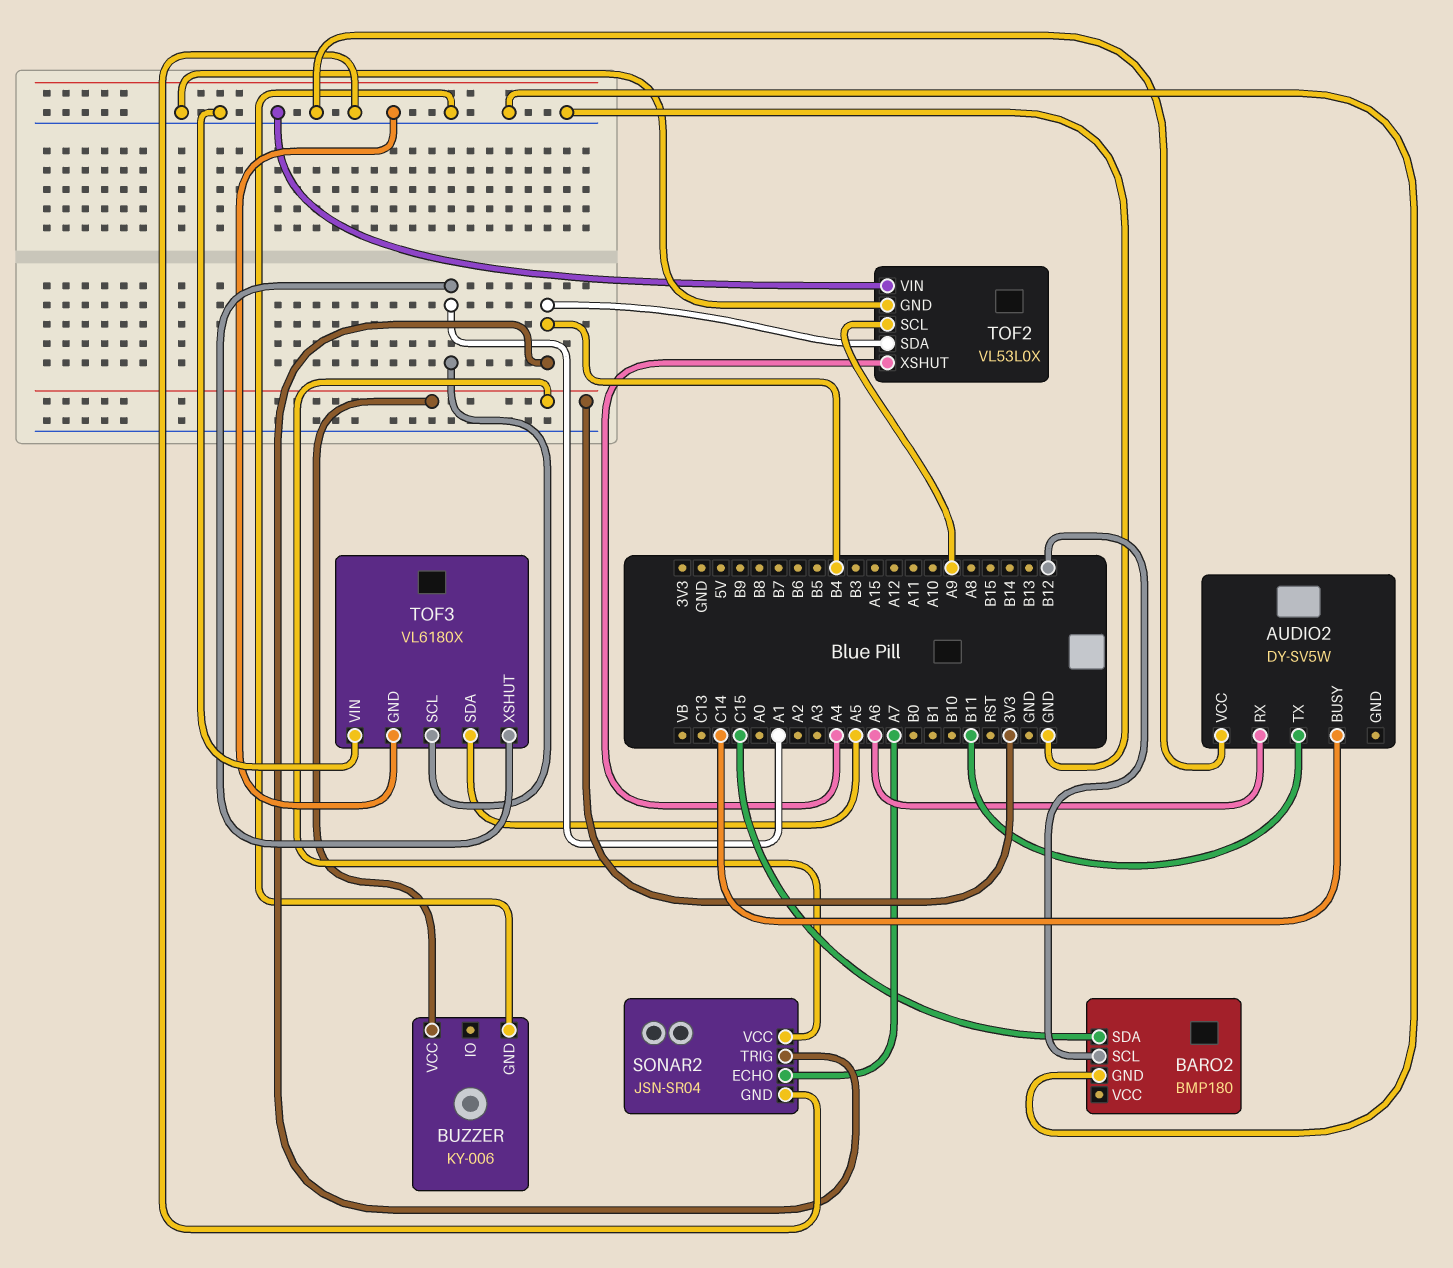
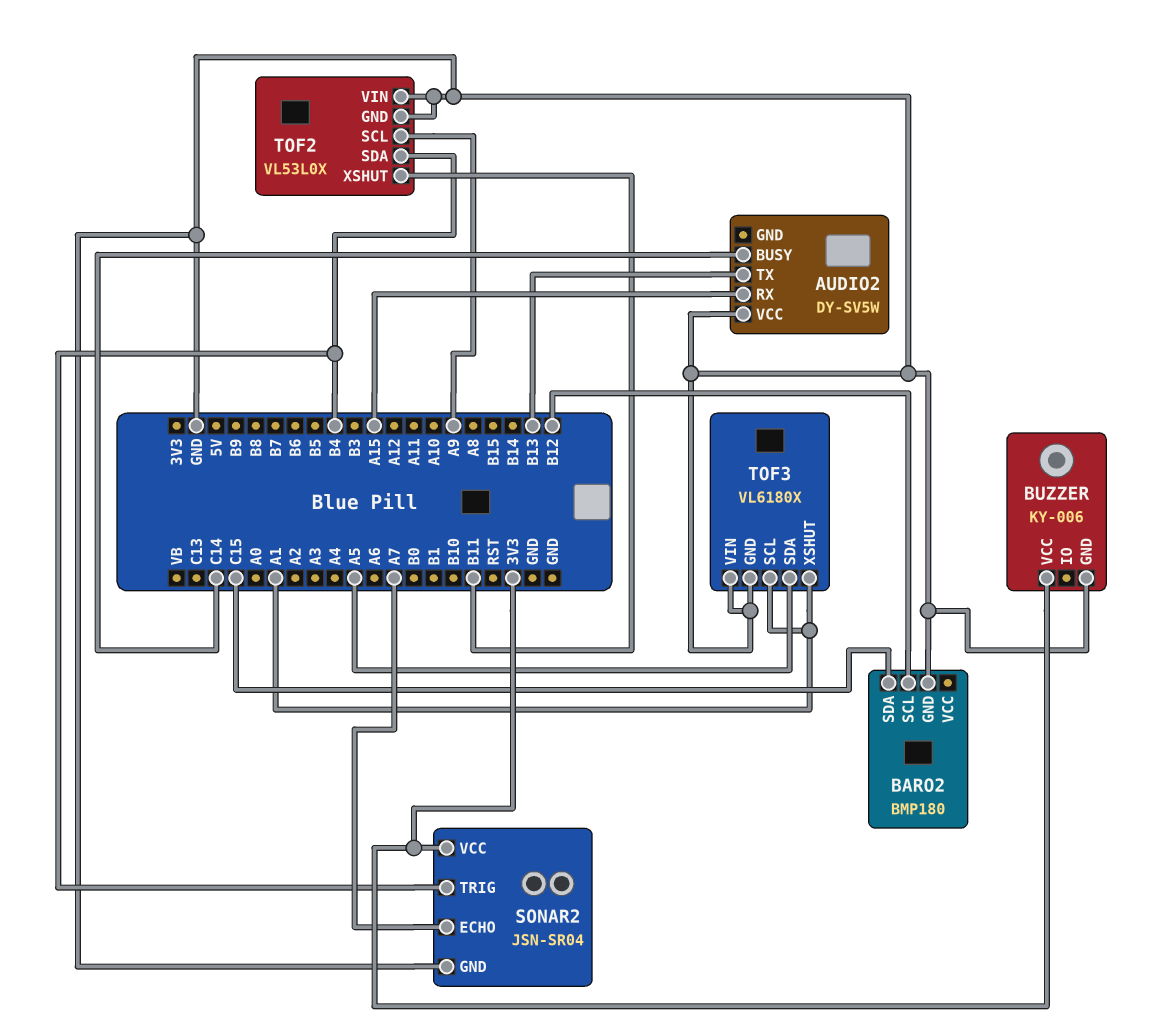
AUDIO2 pin RX: A6 -> A15
AUDIO2 pin TX: B11 -> B13
TOF2 pin XSHUT: A4 -> B11

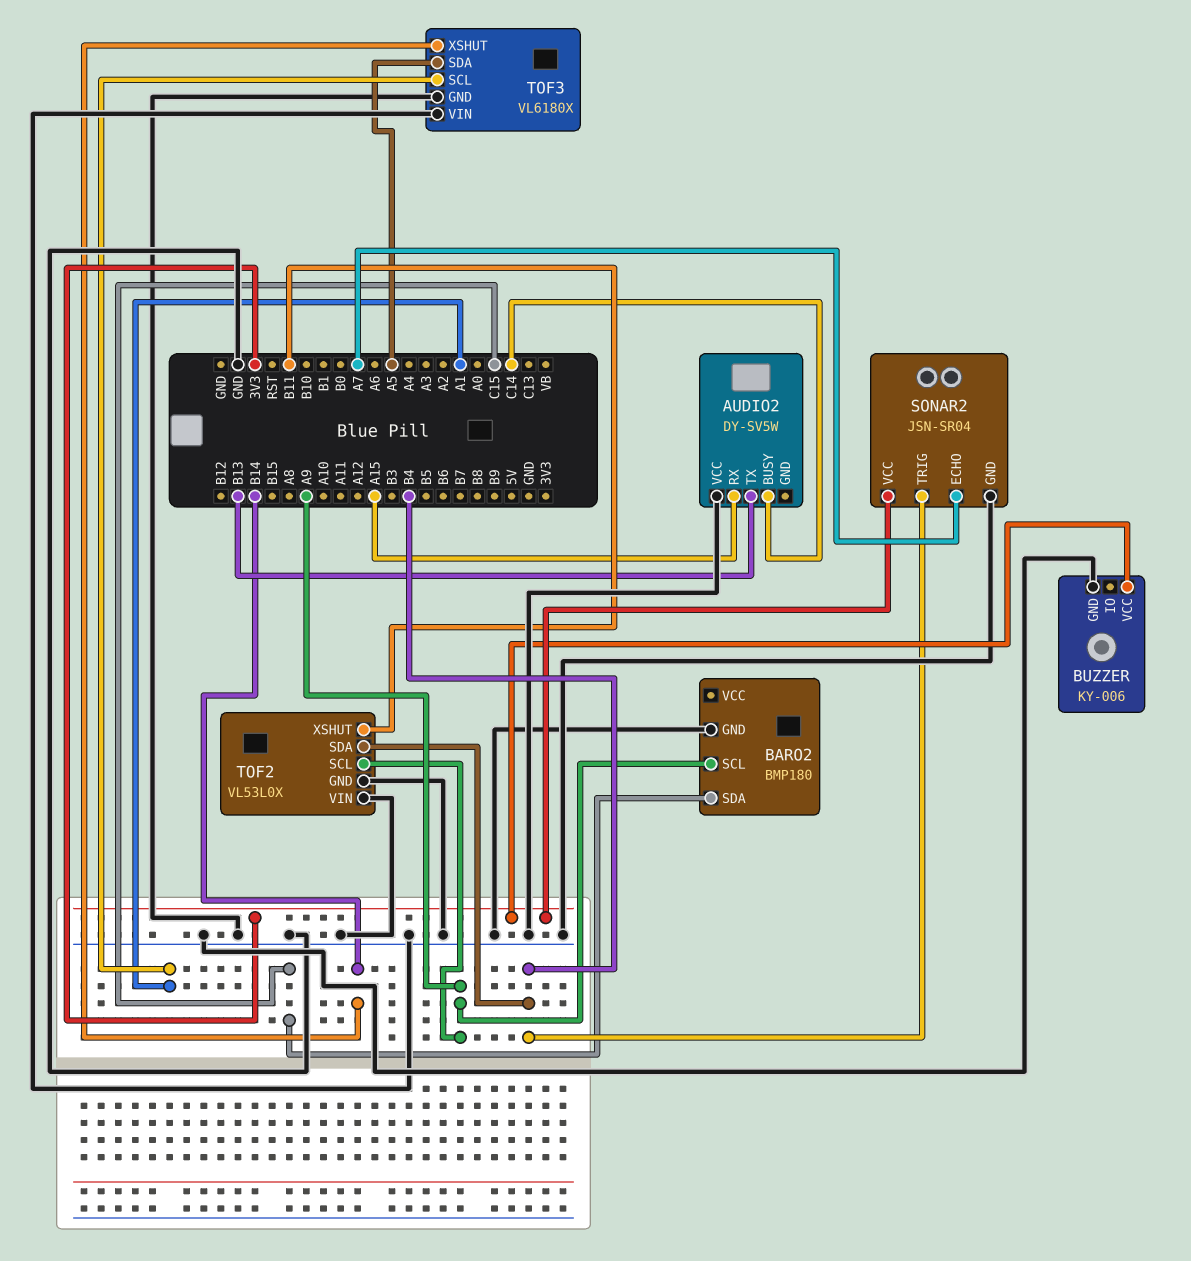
BARO2 pin SCL: B12 -> A9
TOF3 pin XSHUT: A1 -> B14

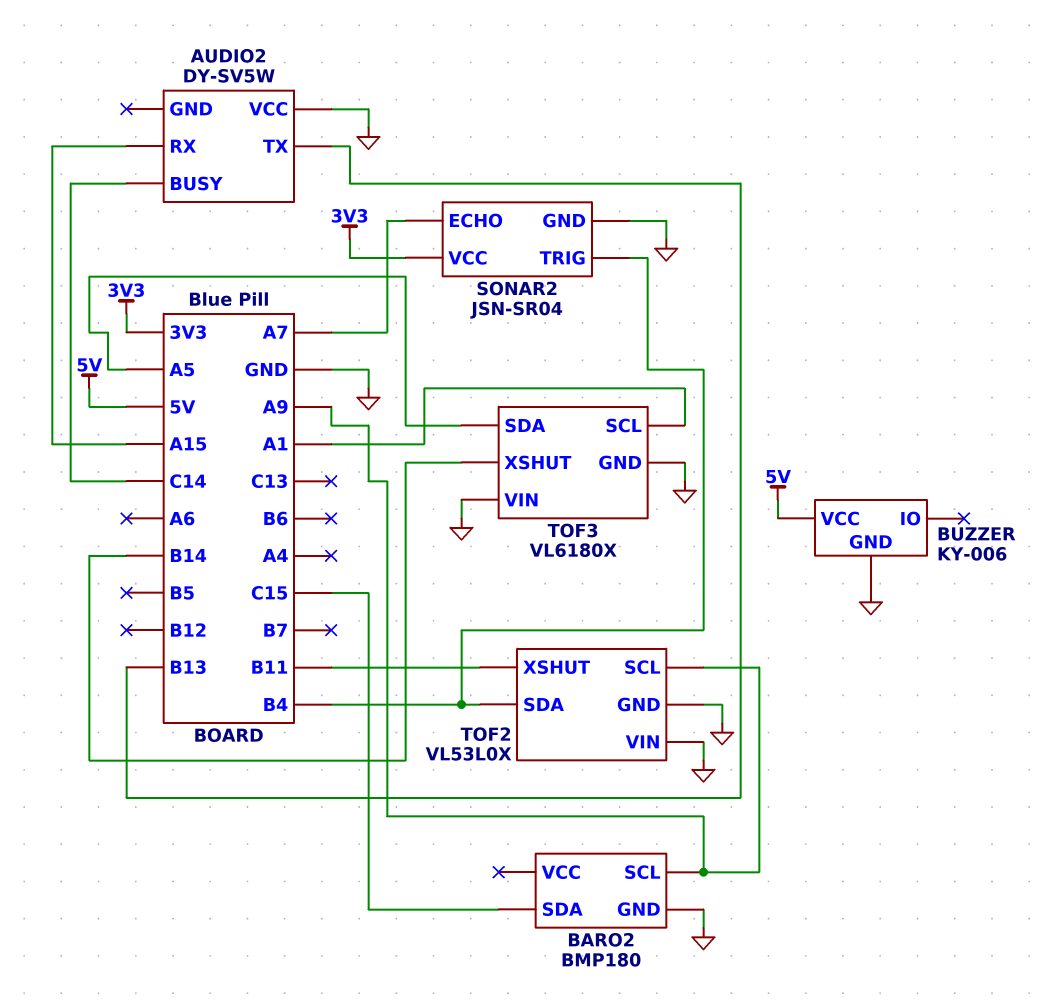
BUZZER pin VCC: 3V3 -> 5V

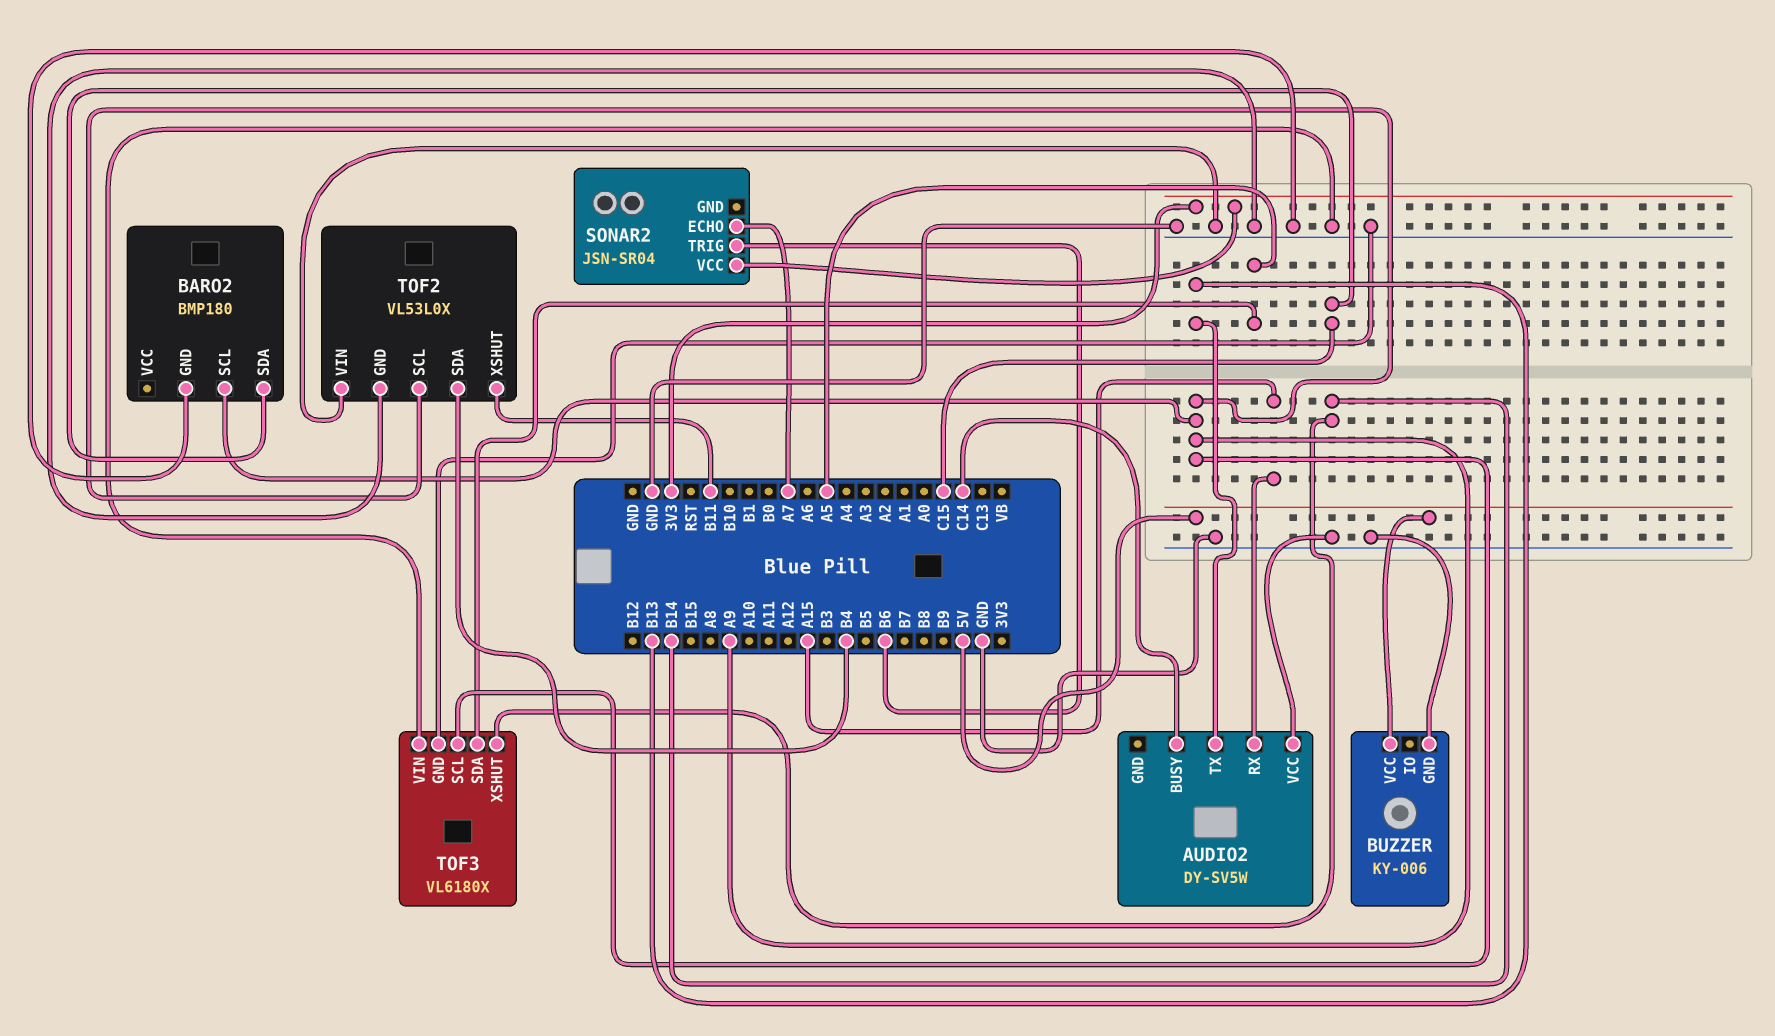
SONAR2 pin GND: GND -> none
SONAR2 pin TRIG: B4 -> B6
TOF3 pin SCL: A1 -> A9

